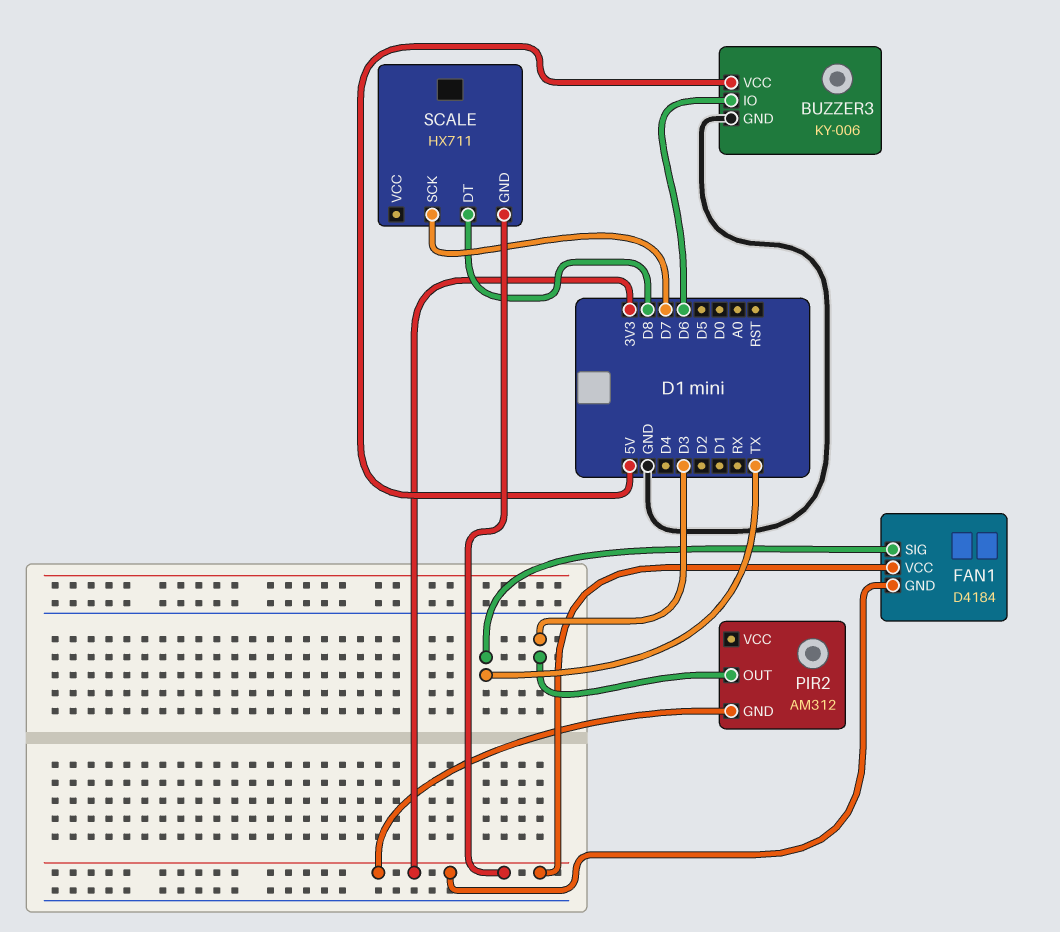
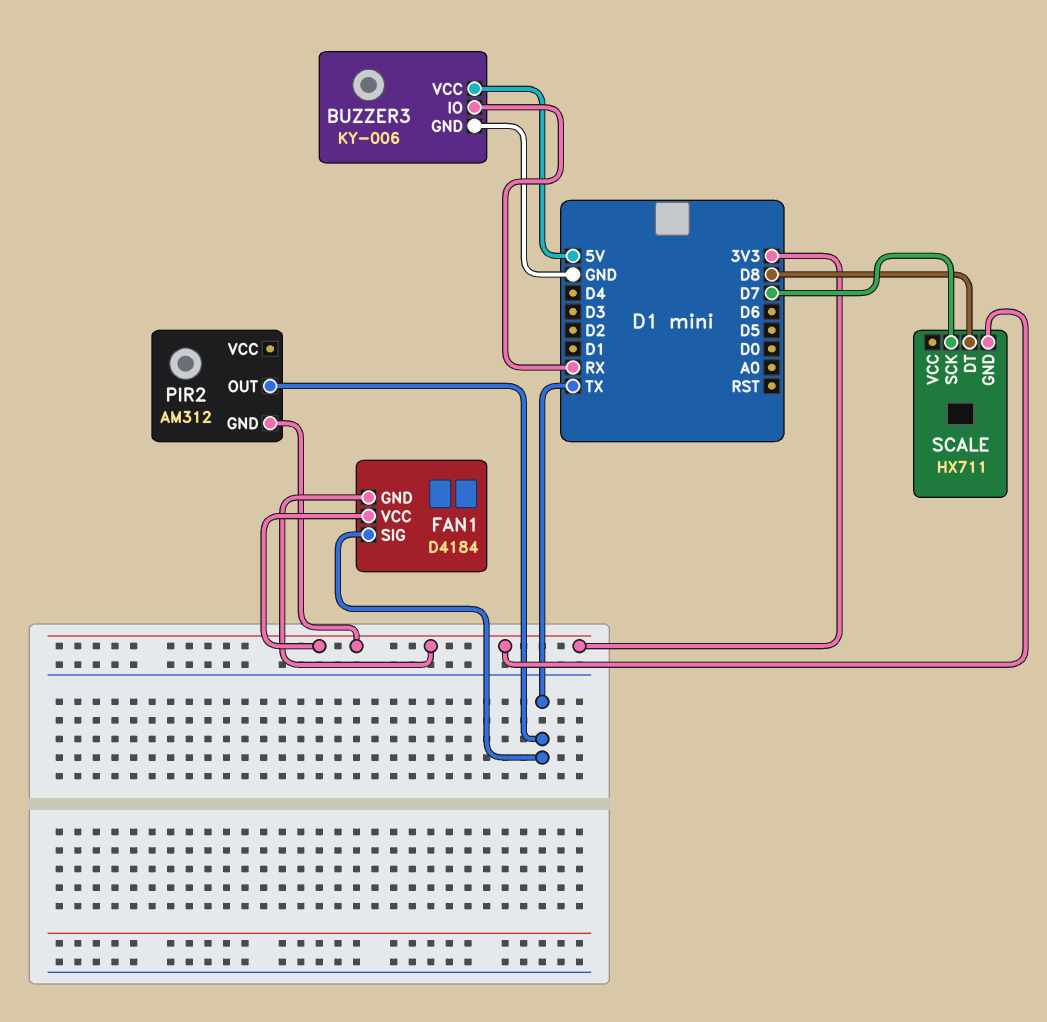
BUZZER3 pin IO: D6 -> RX
PIR2 pin OUT: D3 -> TX

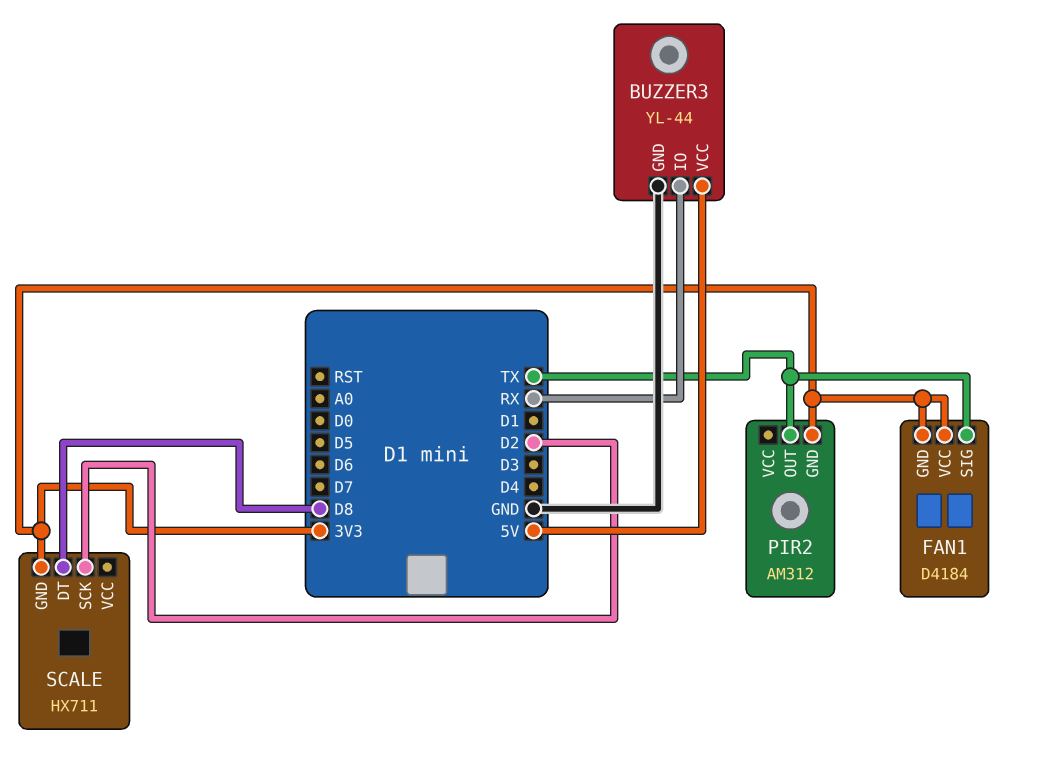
BUZZER3: KY-006 -> YL-44
SCALE pin SCK: D7 -> D2

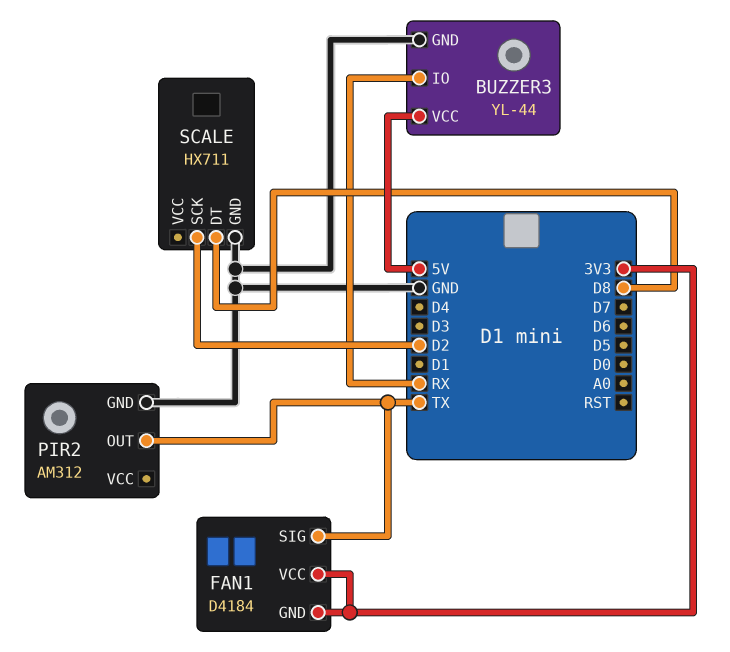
PIR2 pin GND: 3V3 -> GND
SCALE pin GND: 3V3 -> GND

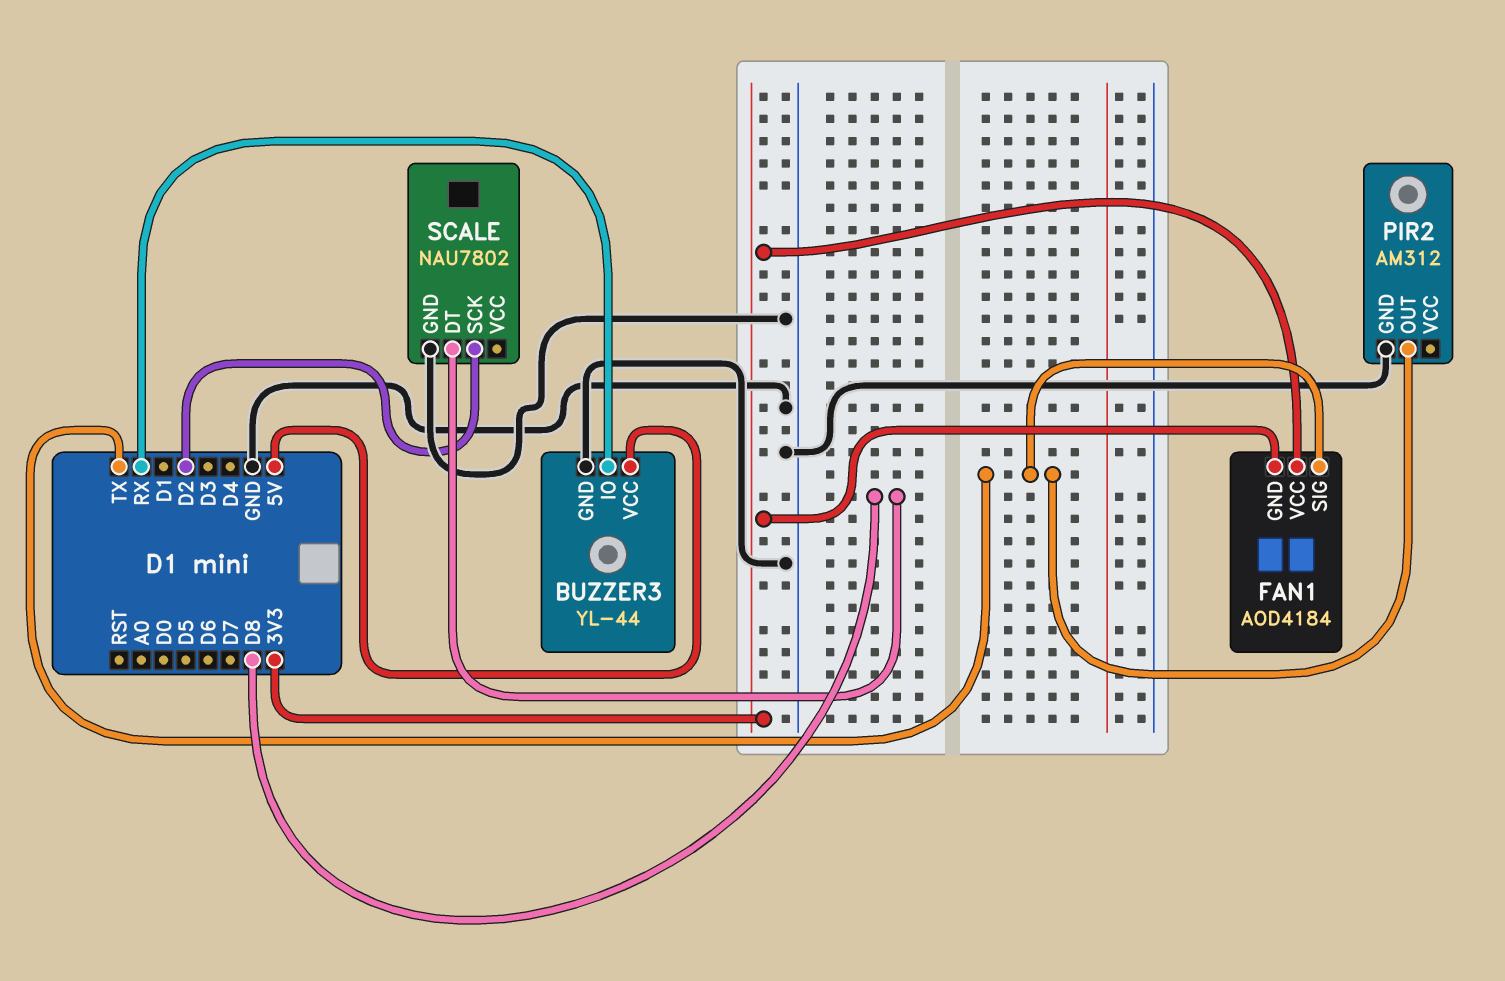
FAN1: D4184 -> AOD4184
SCALE: HX711 -> NAU7802

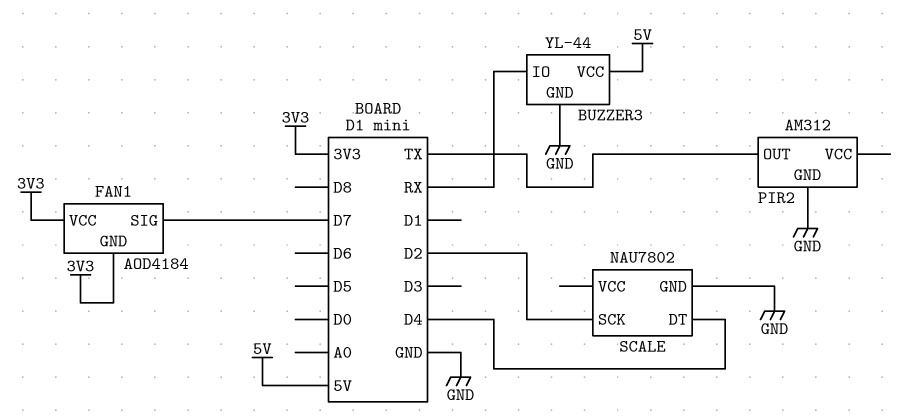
FAN1 pin SIG: TX -> D7
SCALE pin DT: D8 -> D4

